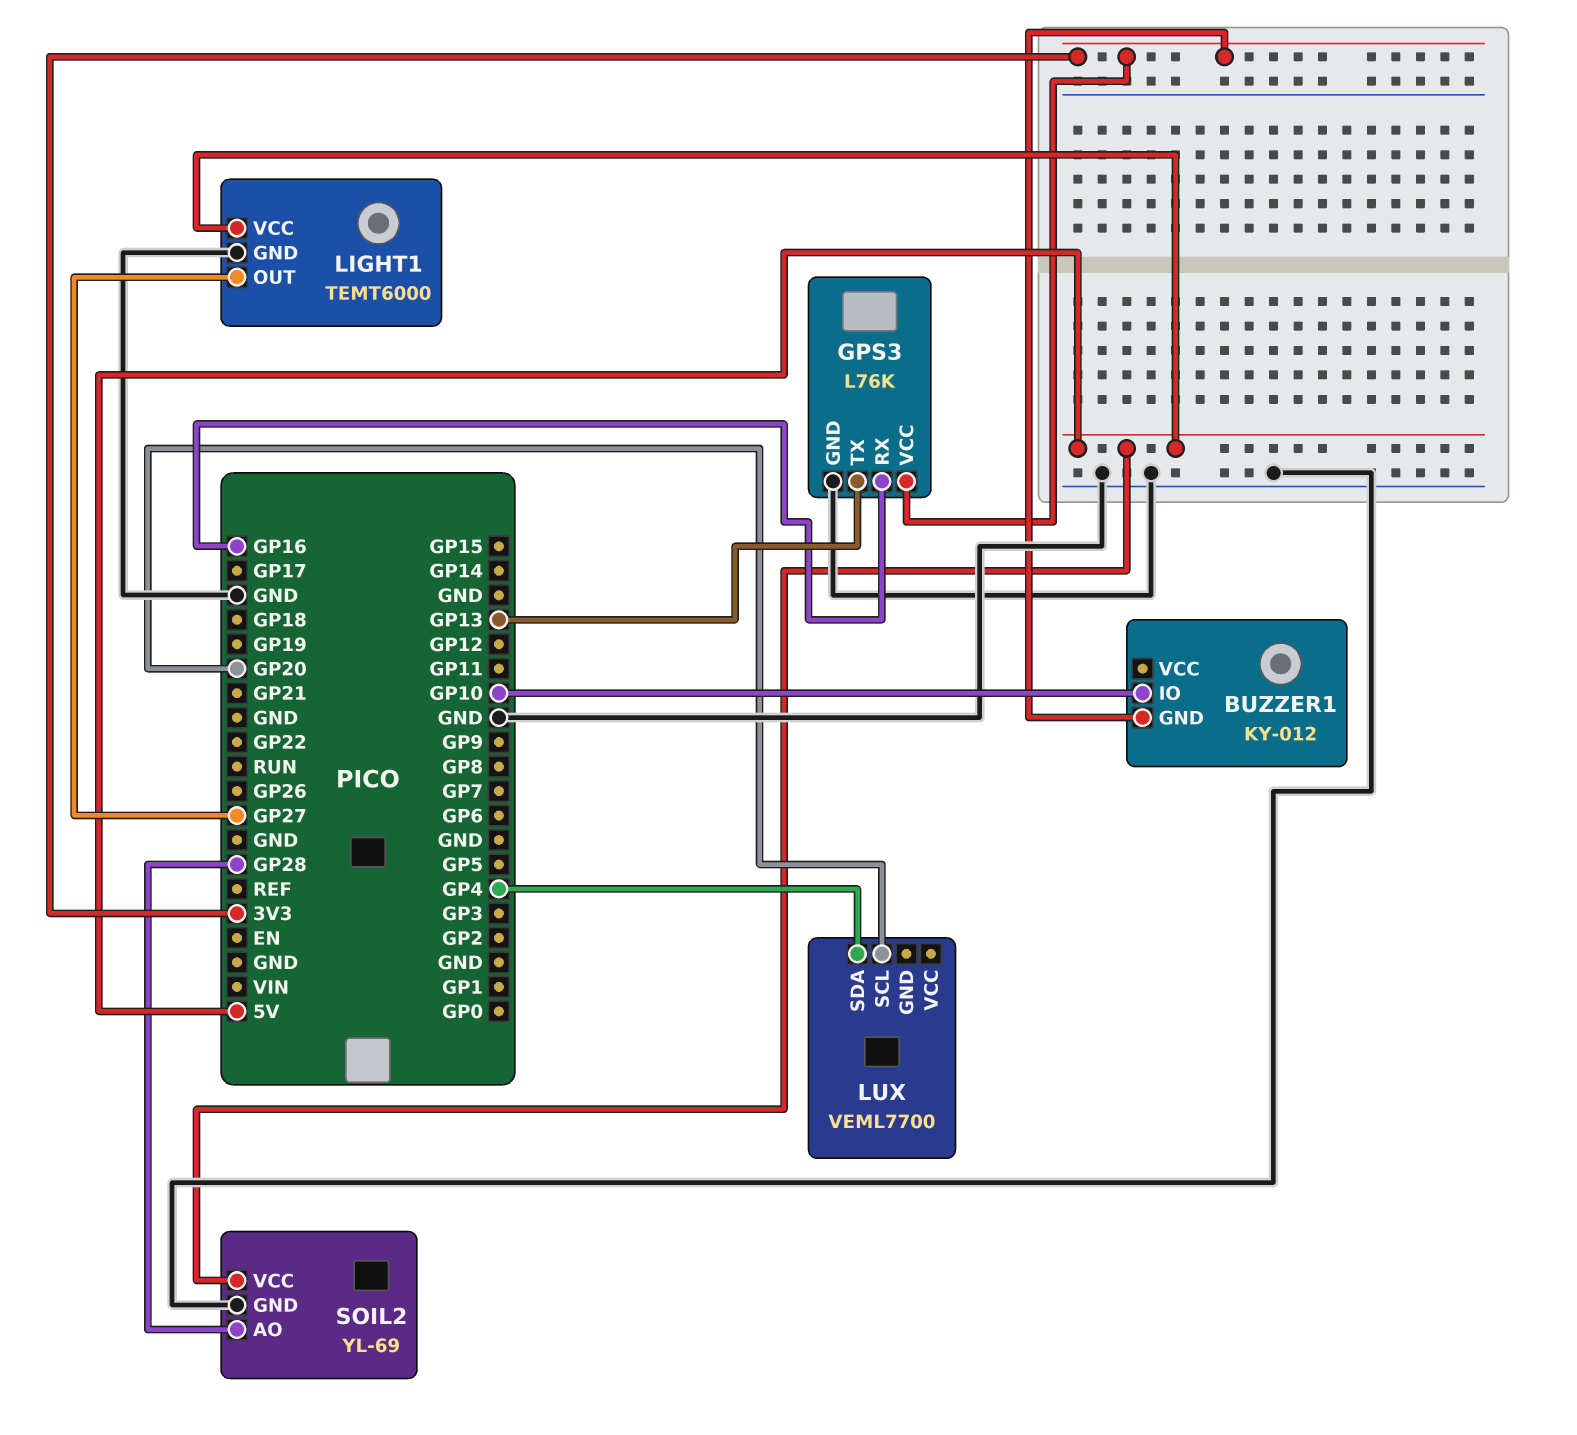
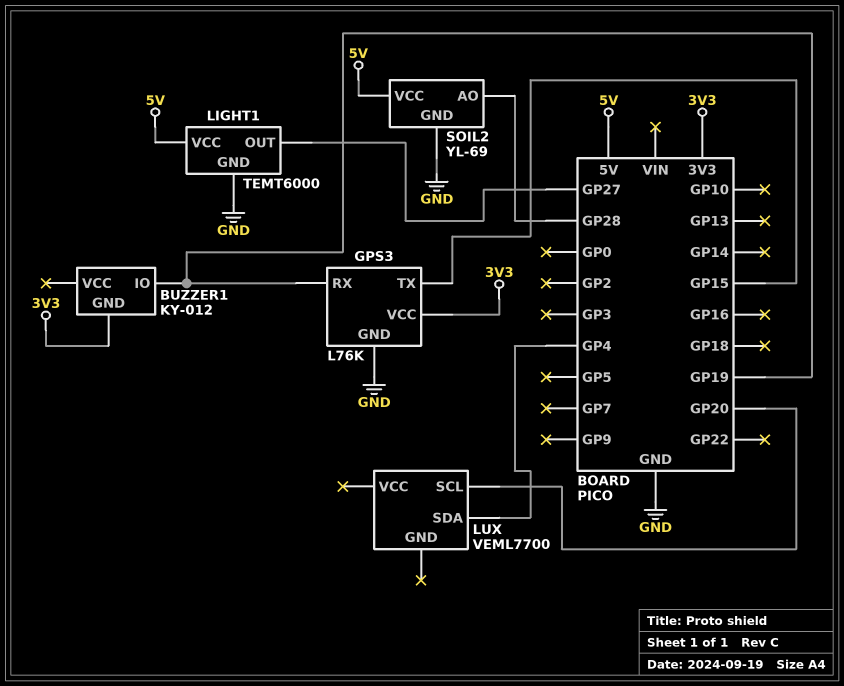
BUZZER1 pin IO: GP10 -> GP19
GPS3 pin RX: GP16 -> GP19
GPS3 pin TX: GP13 -> GP15

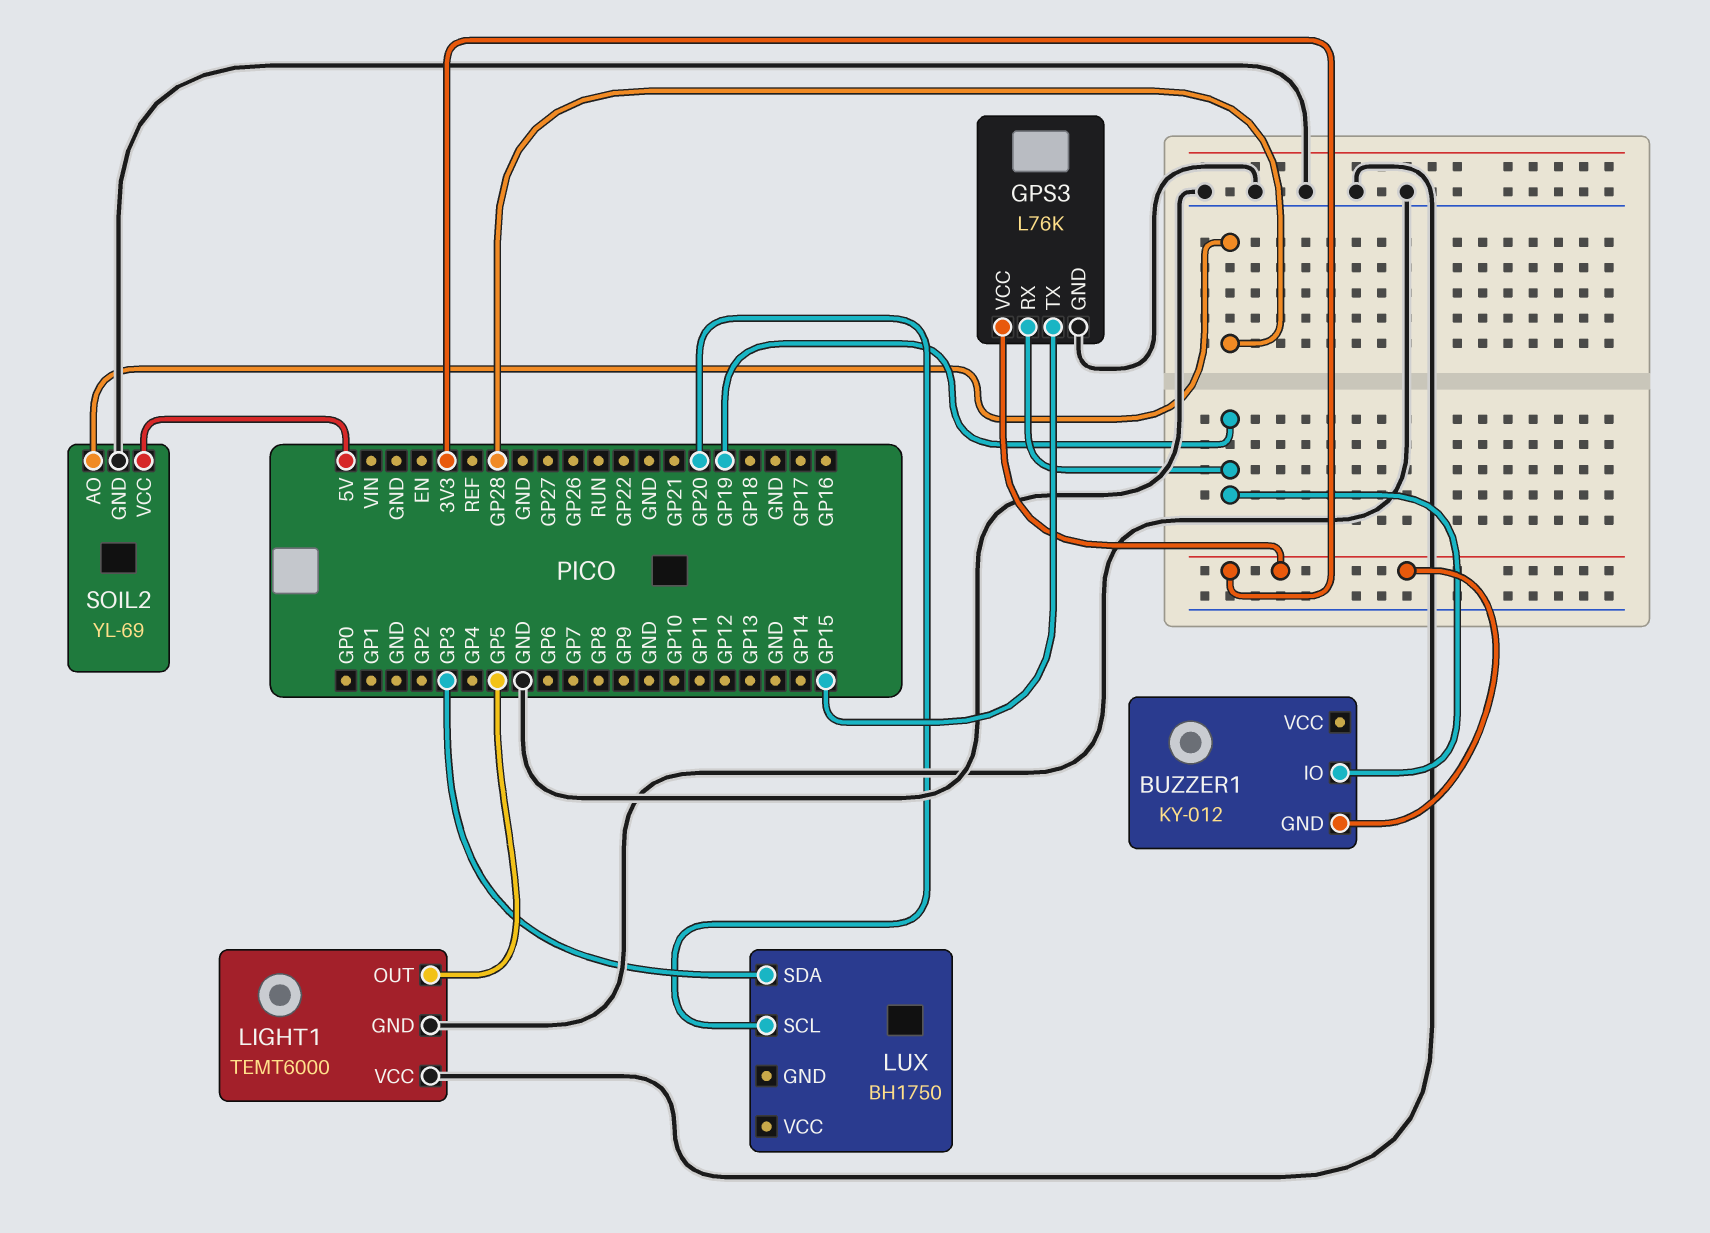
LIGHT1 pin OUT: GP27 -> GP5
LIGHT1 pin VCC: 5V -> GND
LUX: VEML7700 -> BH1750
LUX pin SDA: GP4 -> GP3

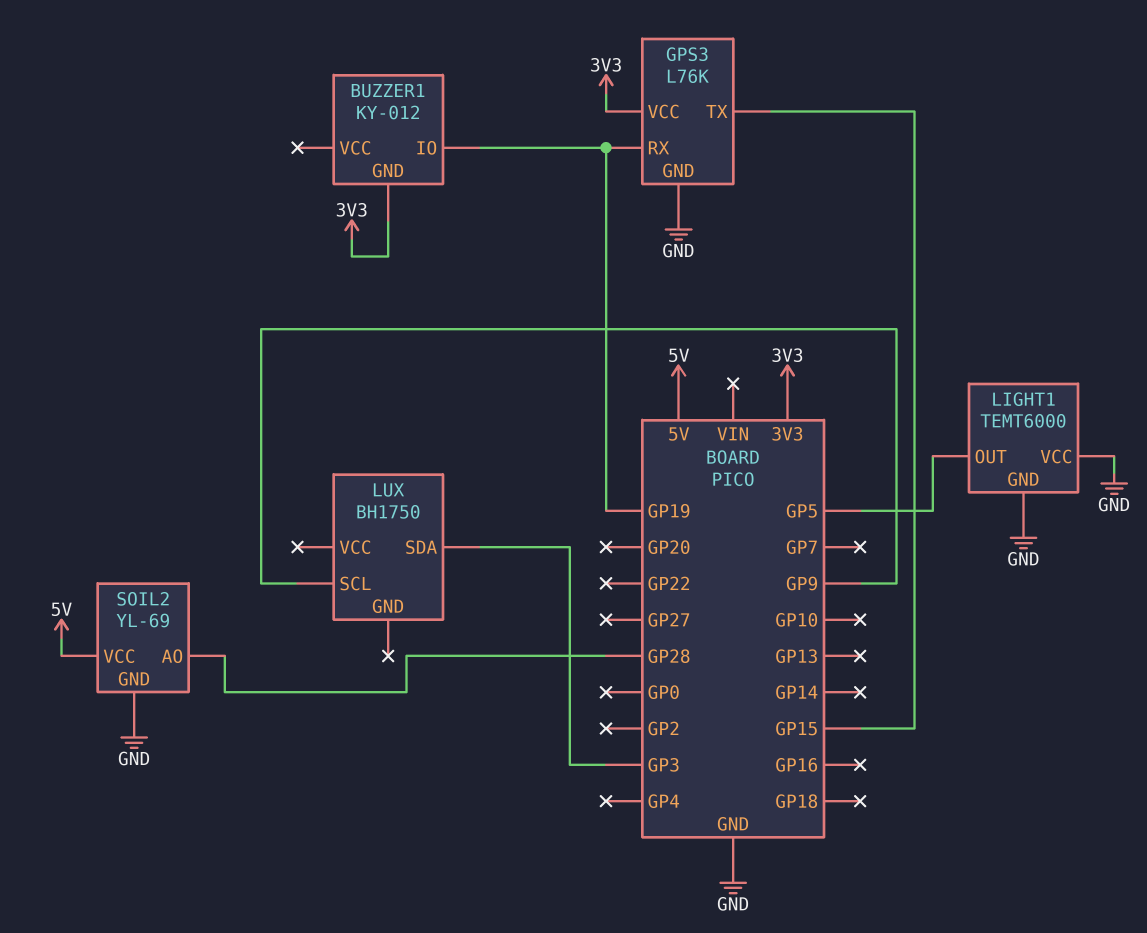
LUX pin SCL: GP20 -> GP9

